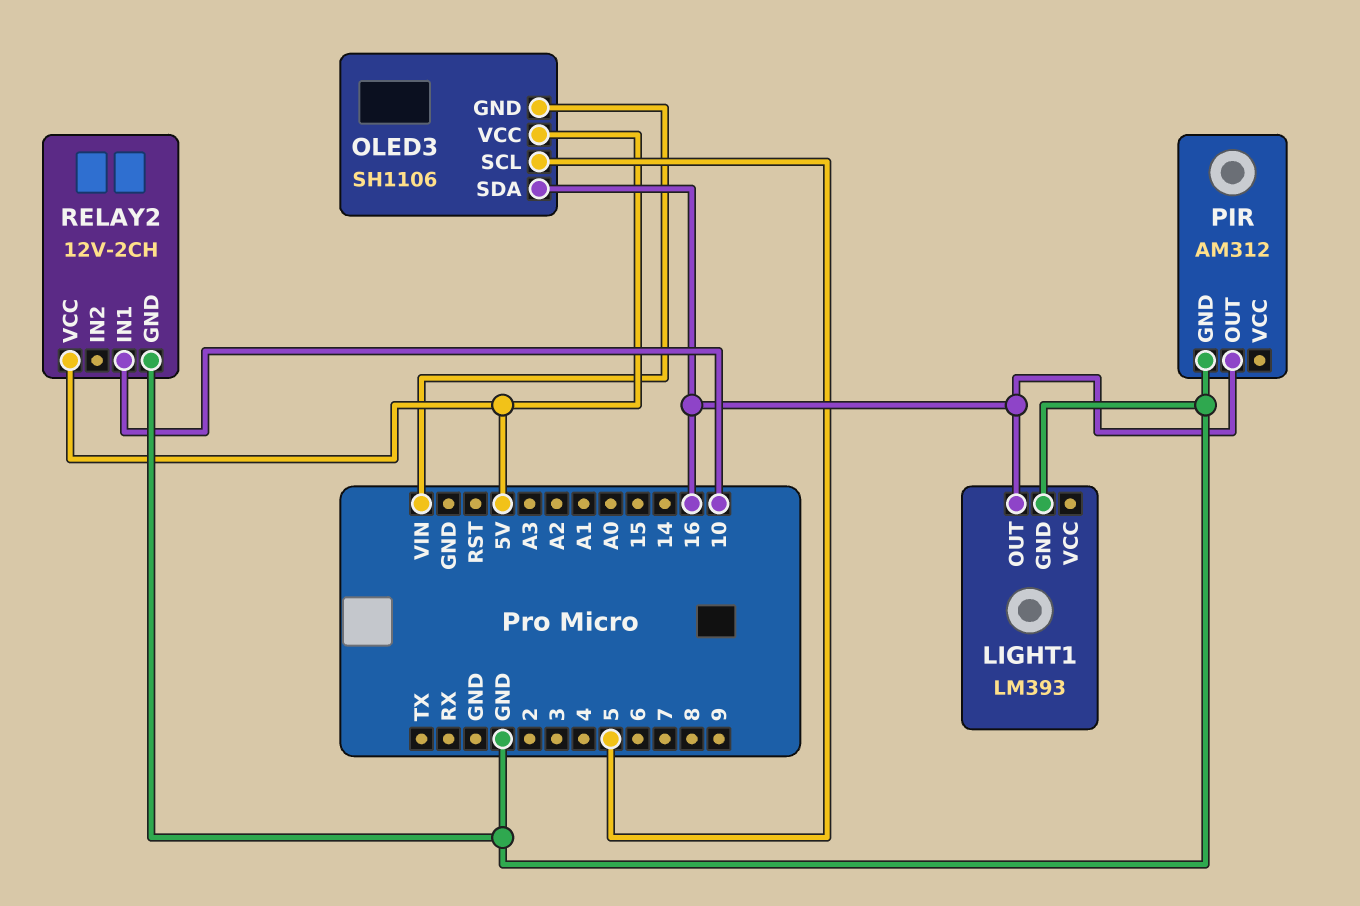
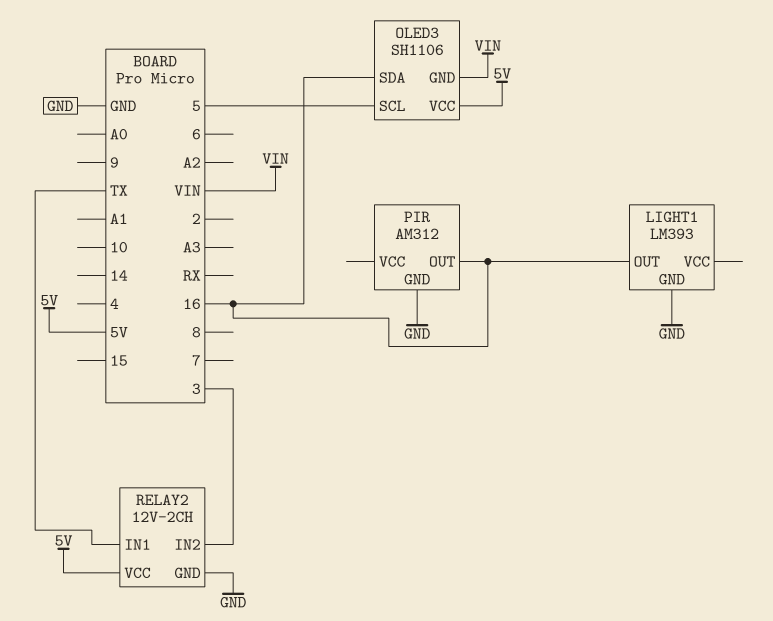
RELAY2 pin IN1: 10 -> TX
RELAY2 pin IN2: none -> 3

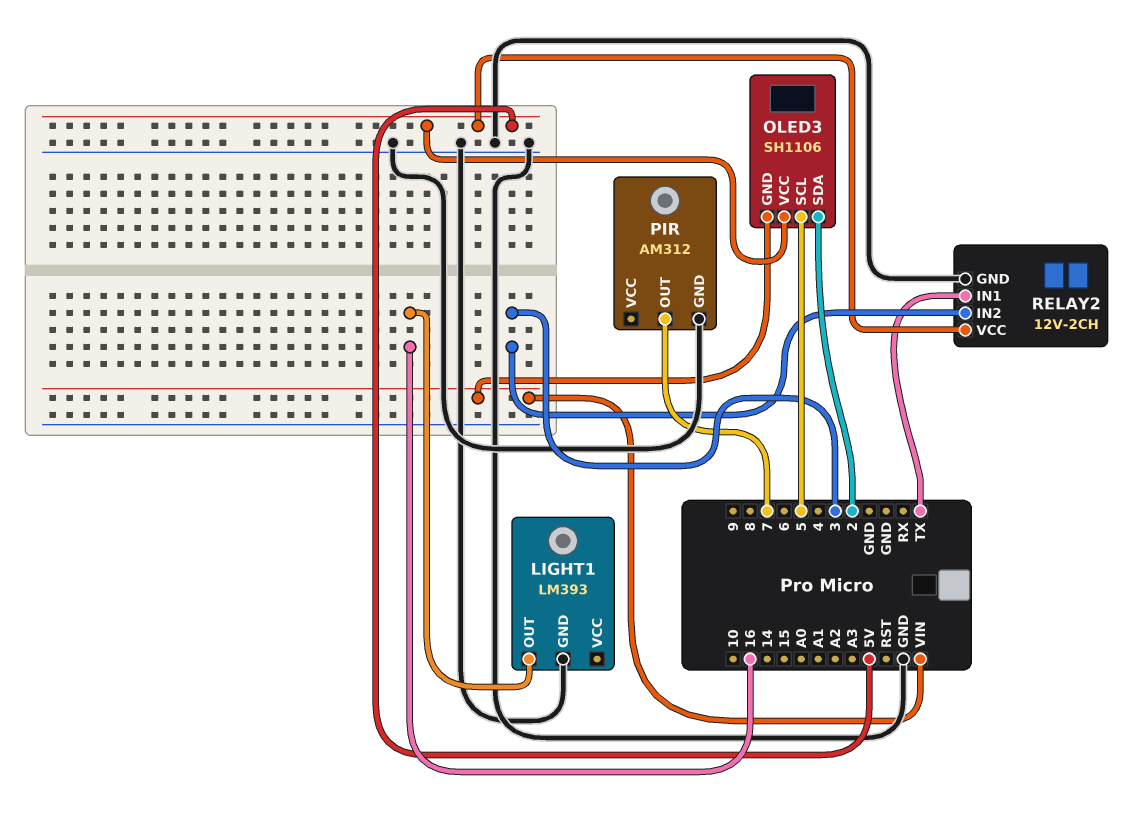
OLED3 pin SDA: 16 -> 2
PIR pin OUT: 16 -> 7

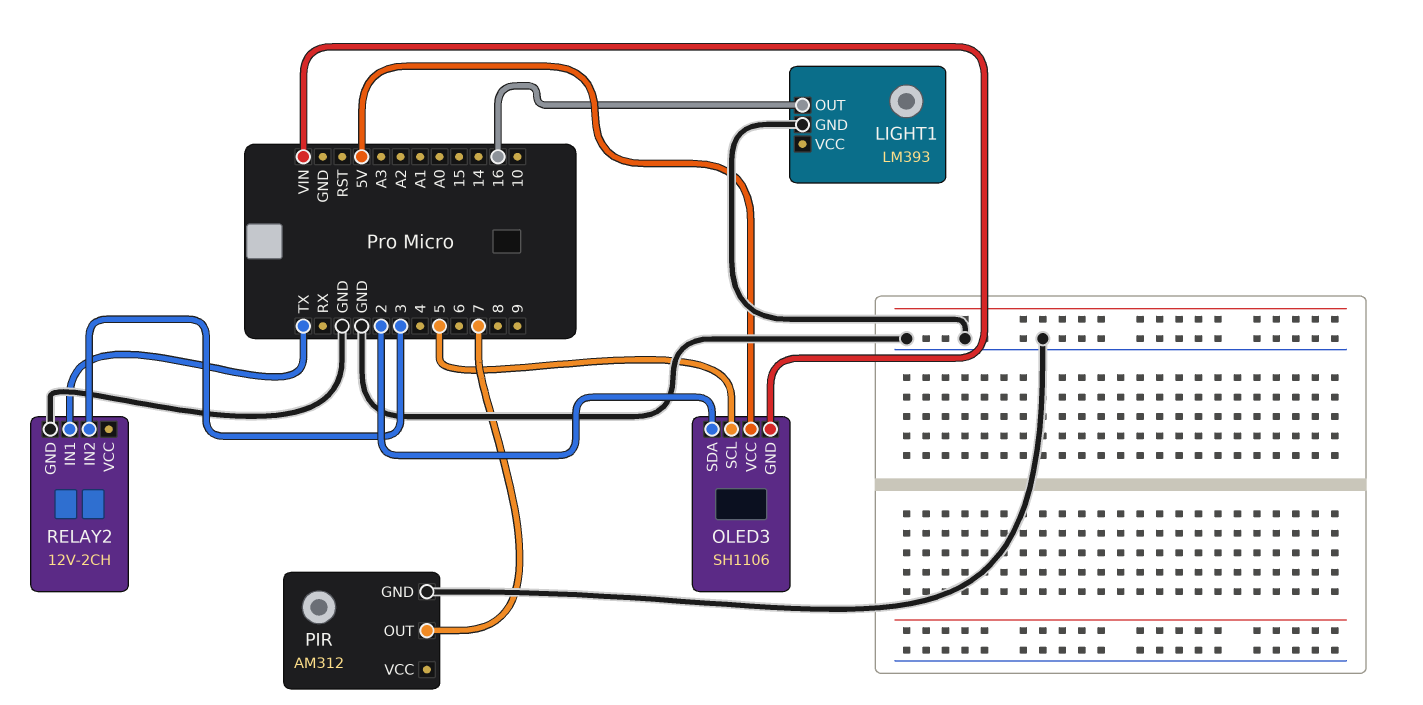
RELAY2 pin VCC: 5V -> none

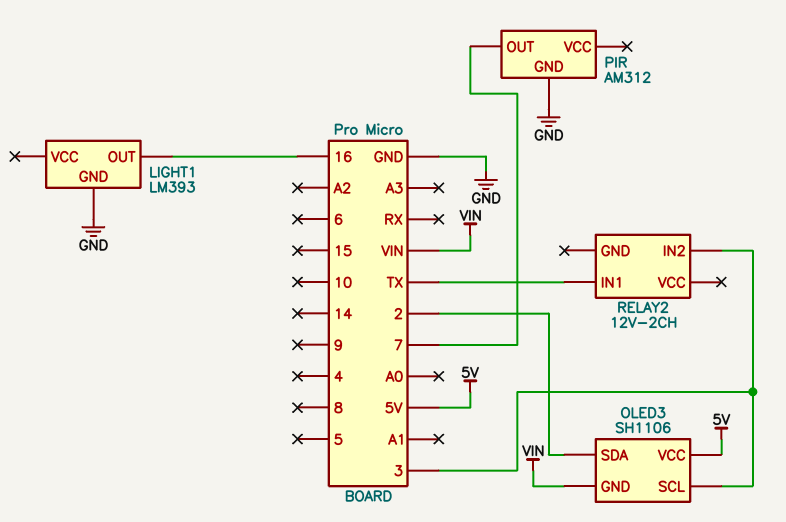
OLED3 pin SCL: 5 -> 3
RELAY2 pin GND: GND -> none

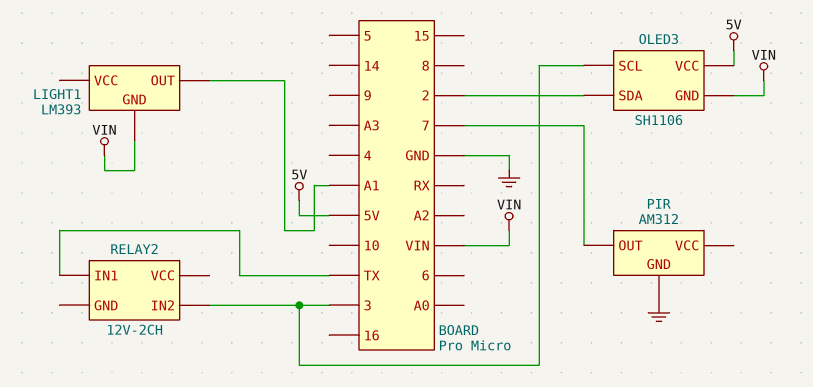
LIGHT1 pin GND: GND -> VIN
LIGHT1 pin OUT: 16 -> A1

